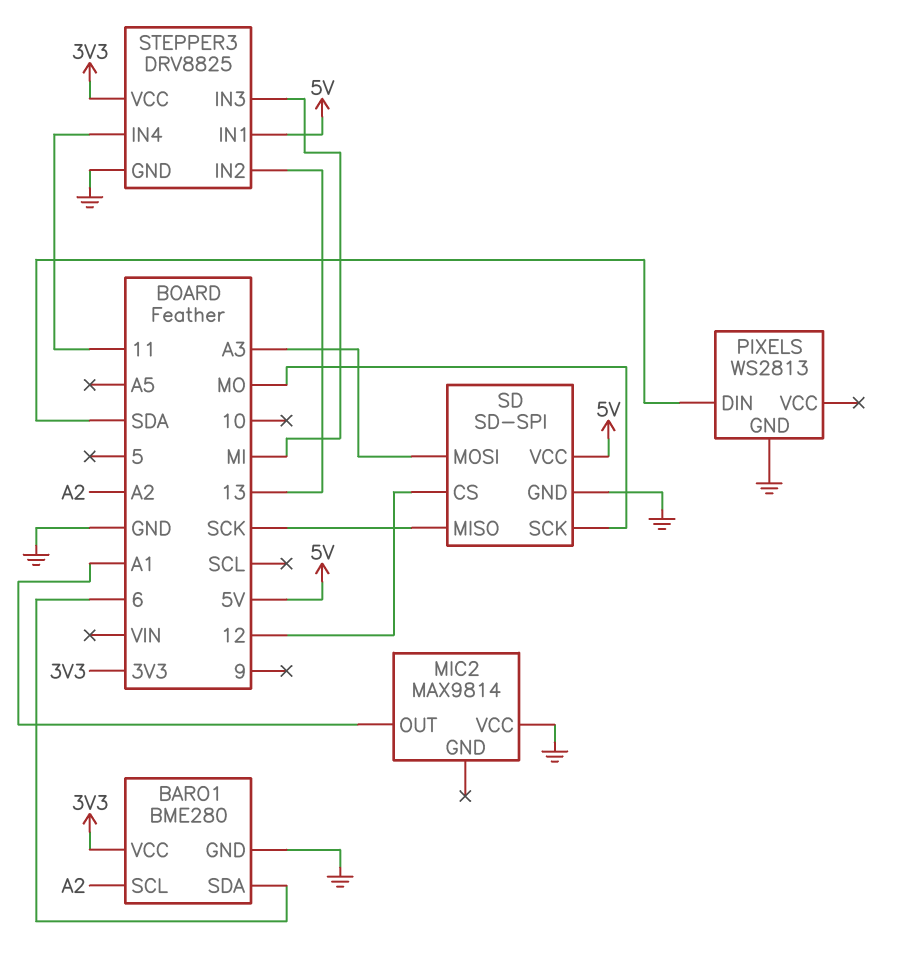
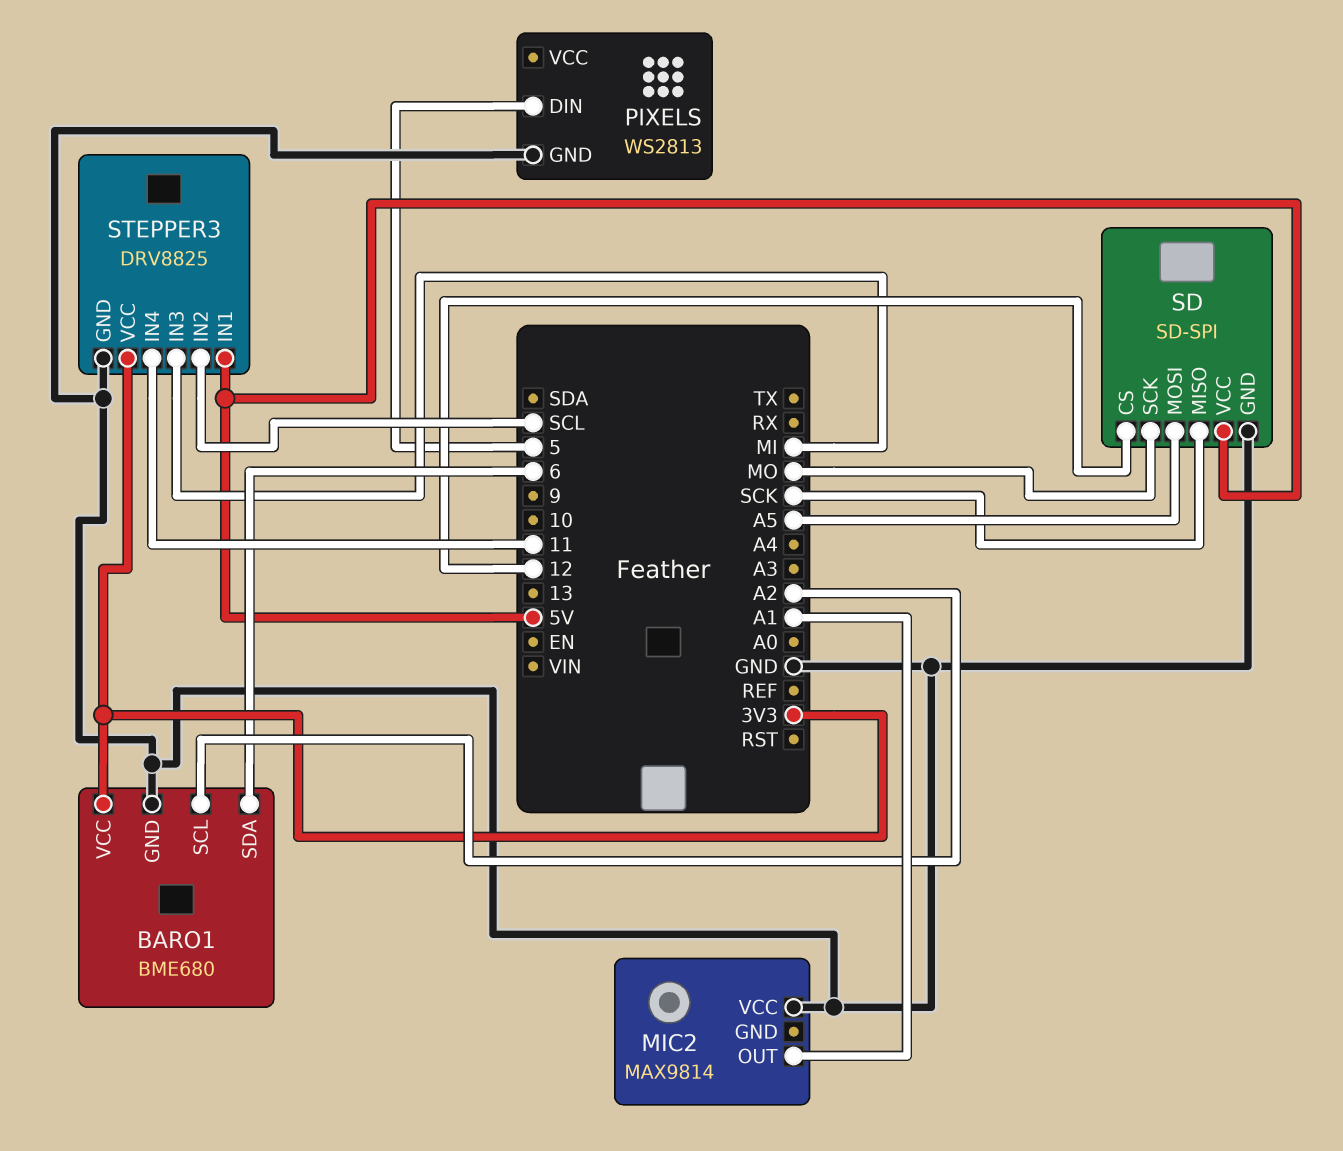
BARO1: BME280 -> BME680
PIXELS pin DIN: SDA -> 5
SD pin MOSI: A3 -> A5
STEPPER3 pin IN2: 13 -> SCL

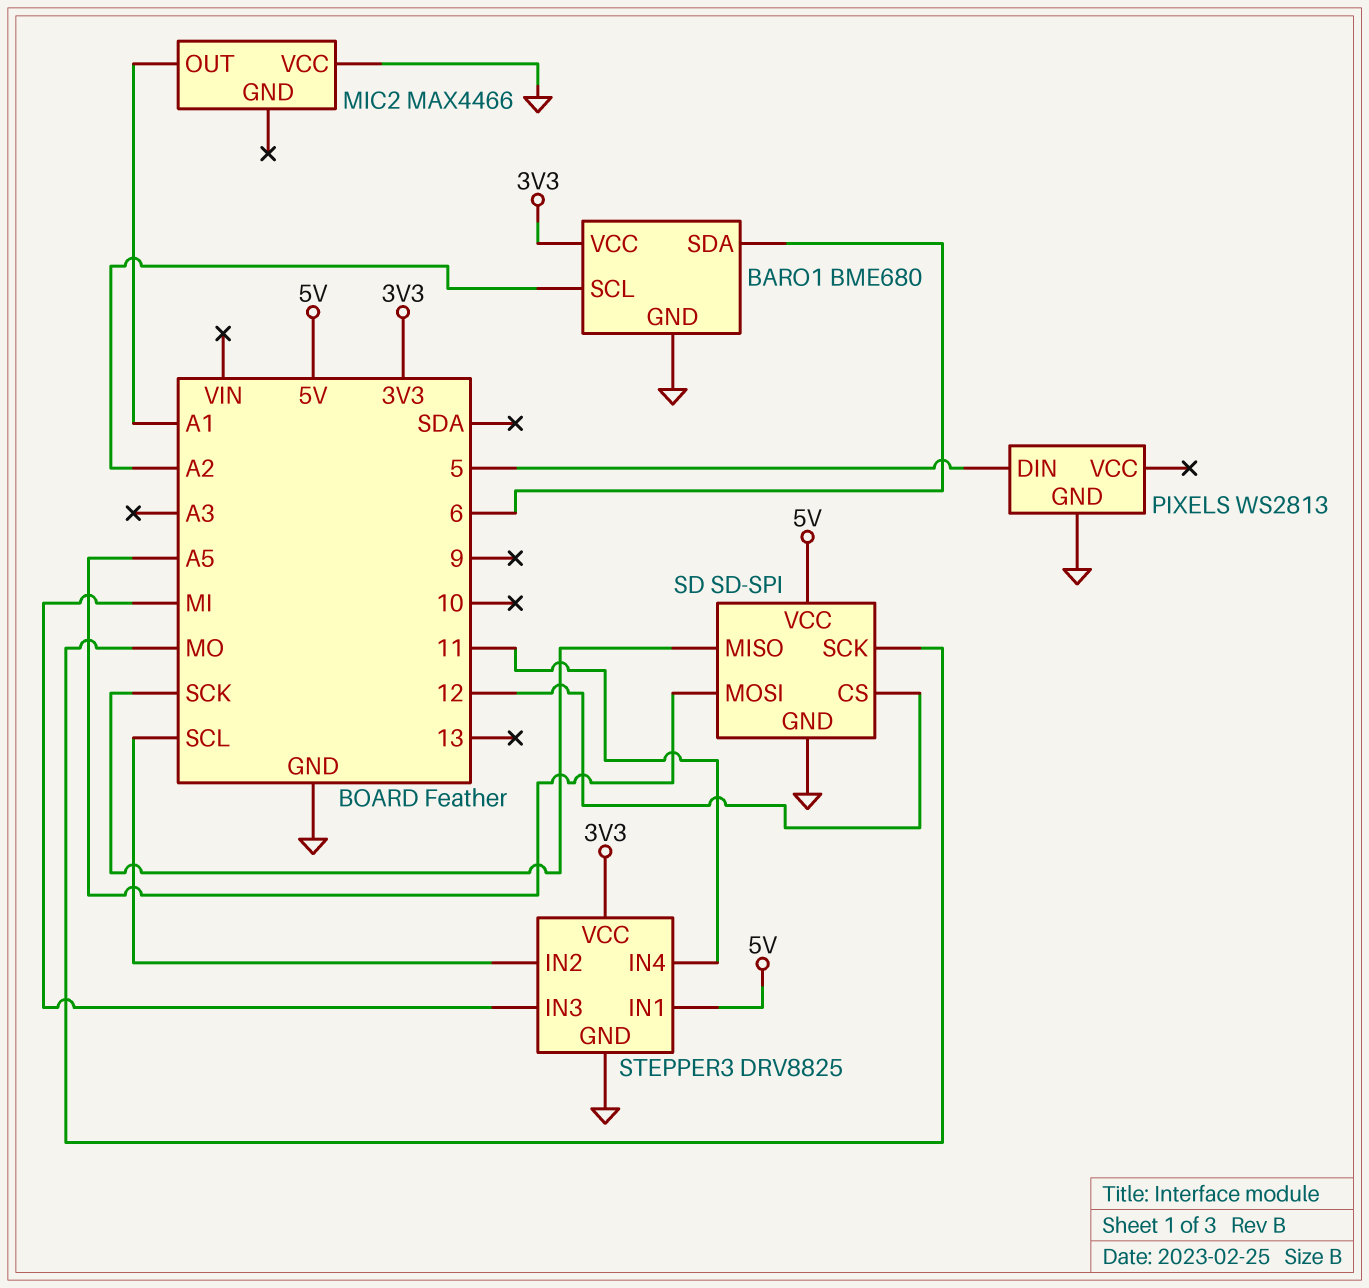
MIC2: MAX9814 -> MAX4466

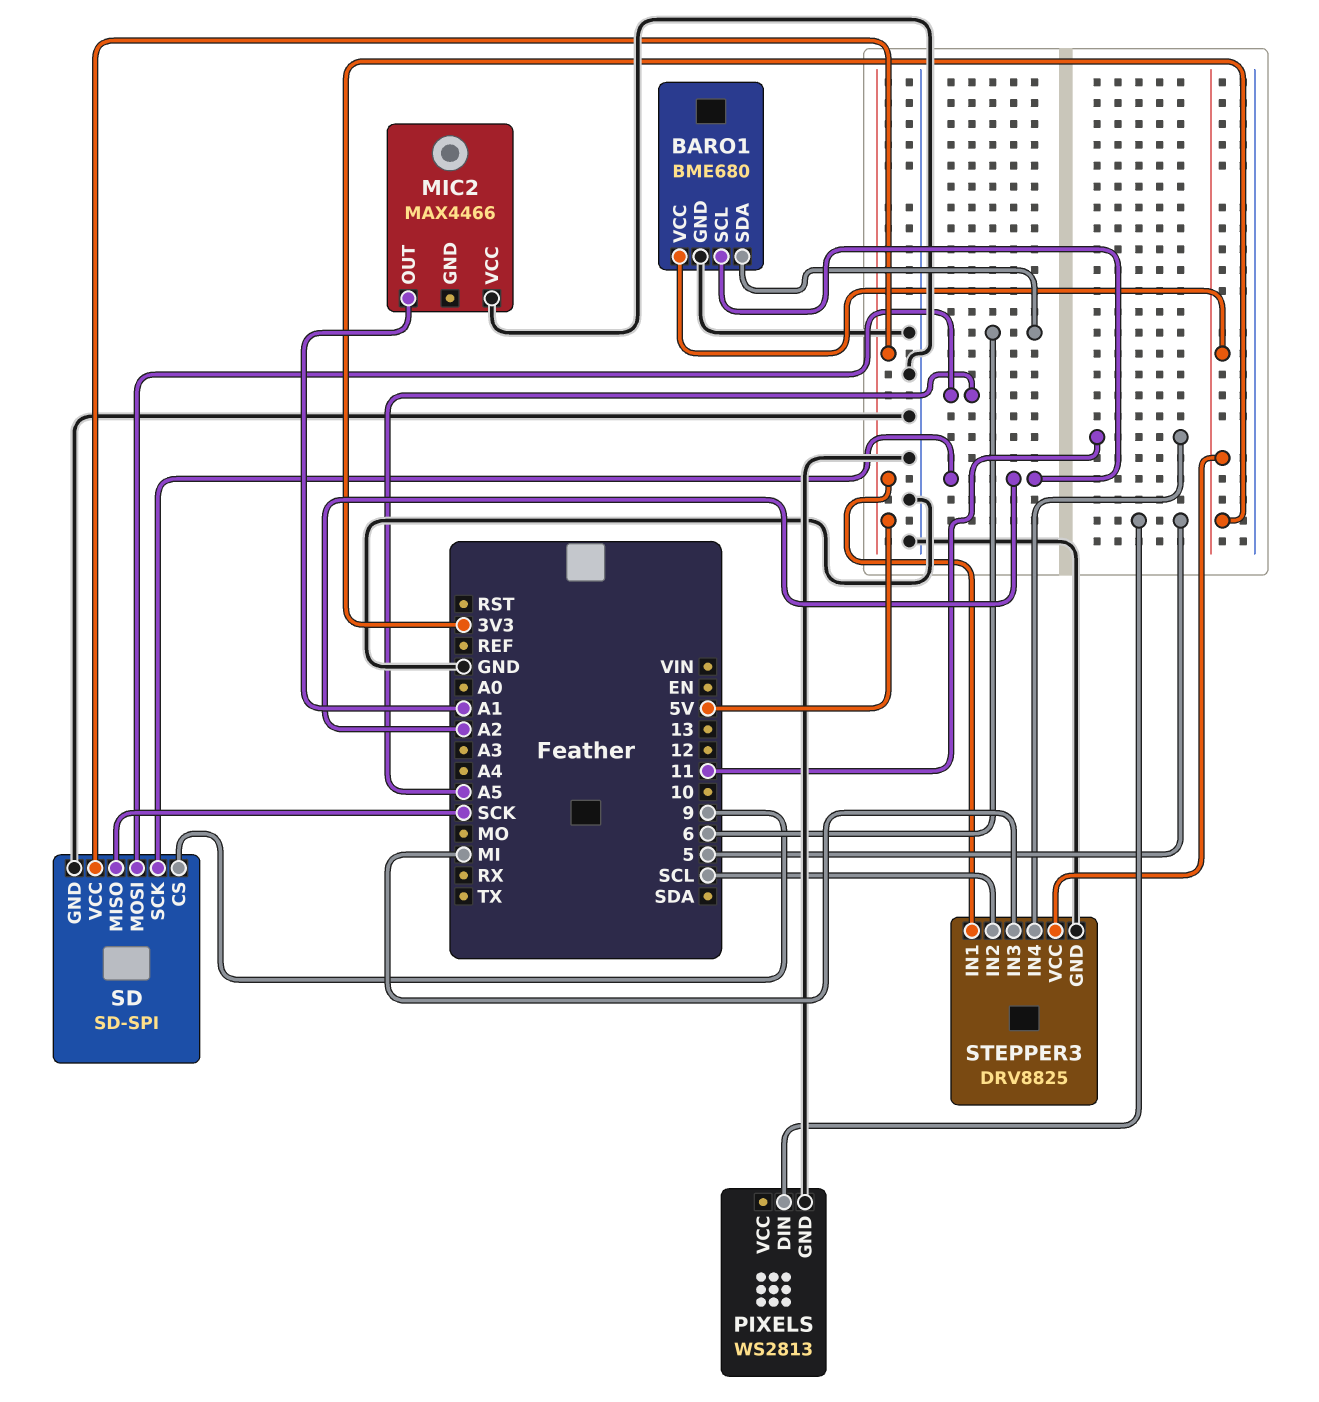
SD pin CS: 12 -> 9
SD pin SCK: MO -> A2

